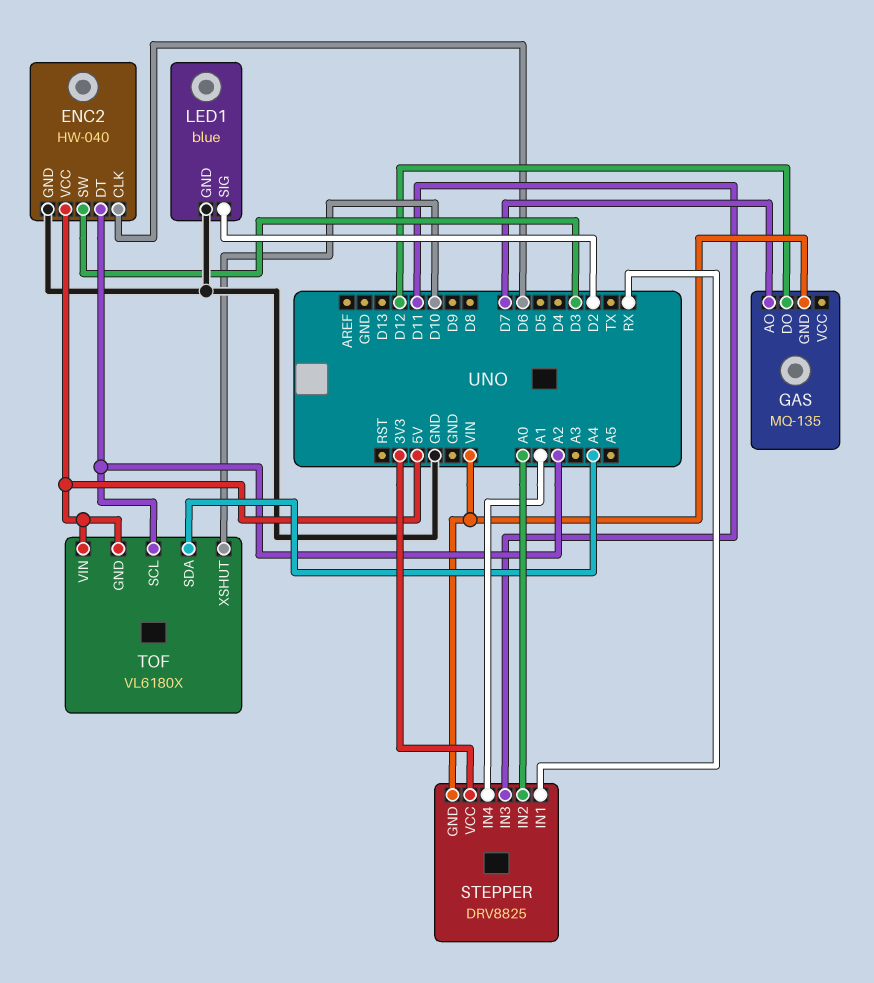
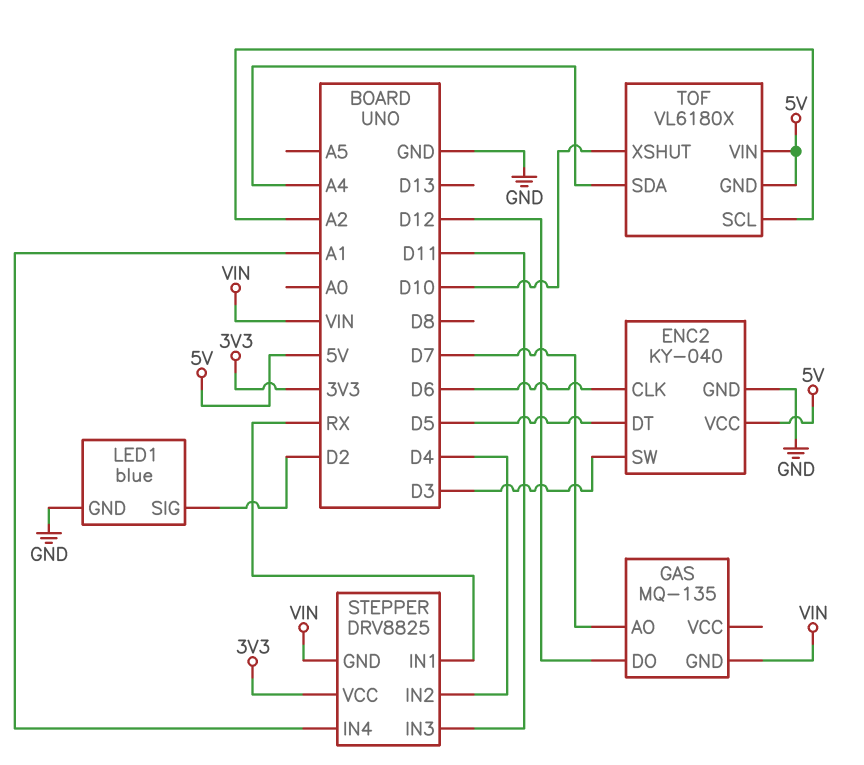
ENC2: HW-040 -> KY-040
ENC2 pin DT: A2 -> D5
STEPPER pin IN2: A0 -> D4

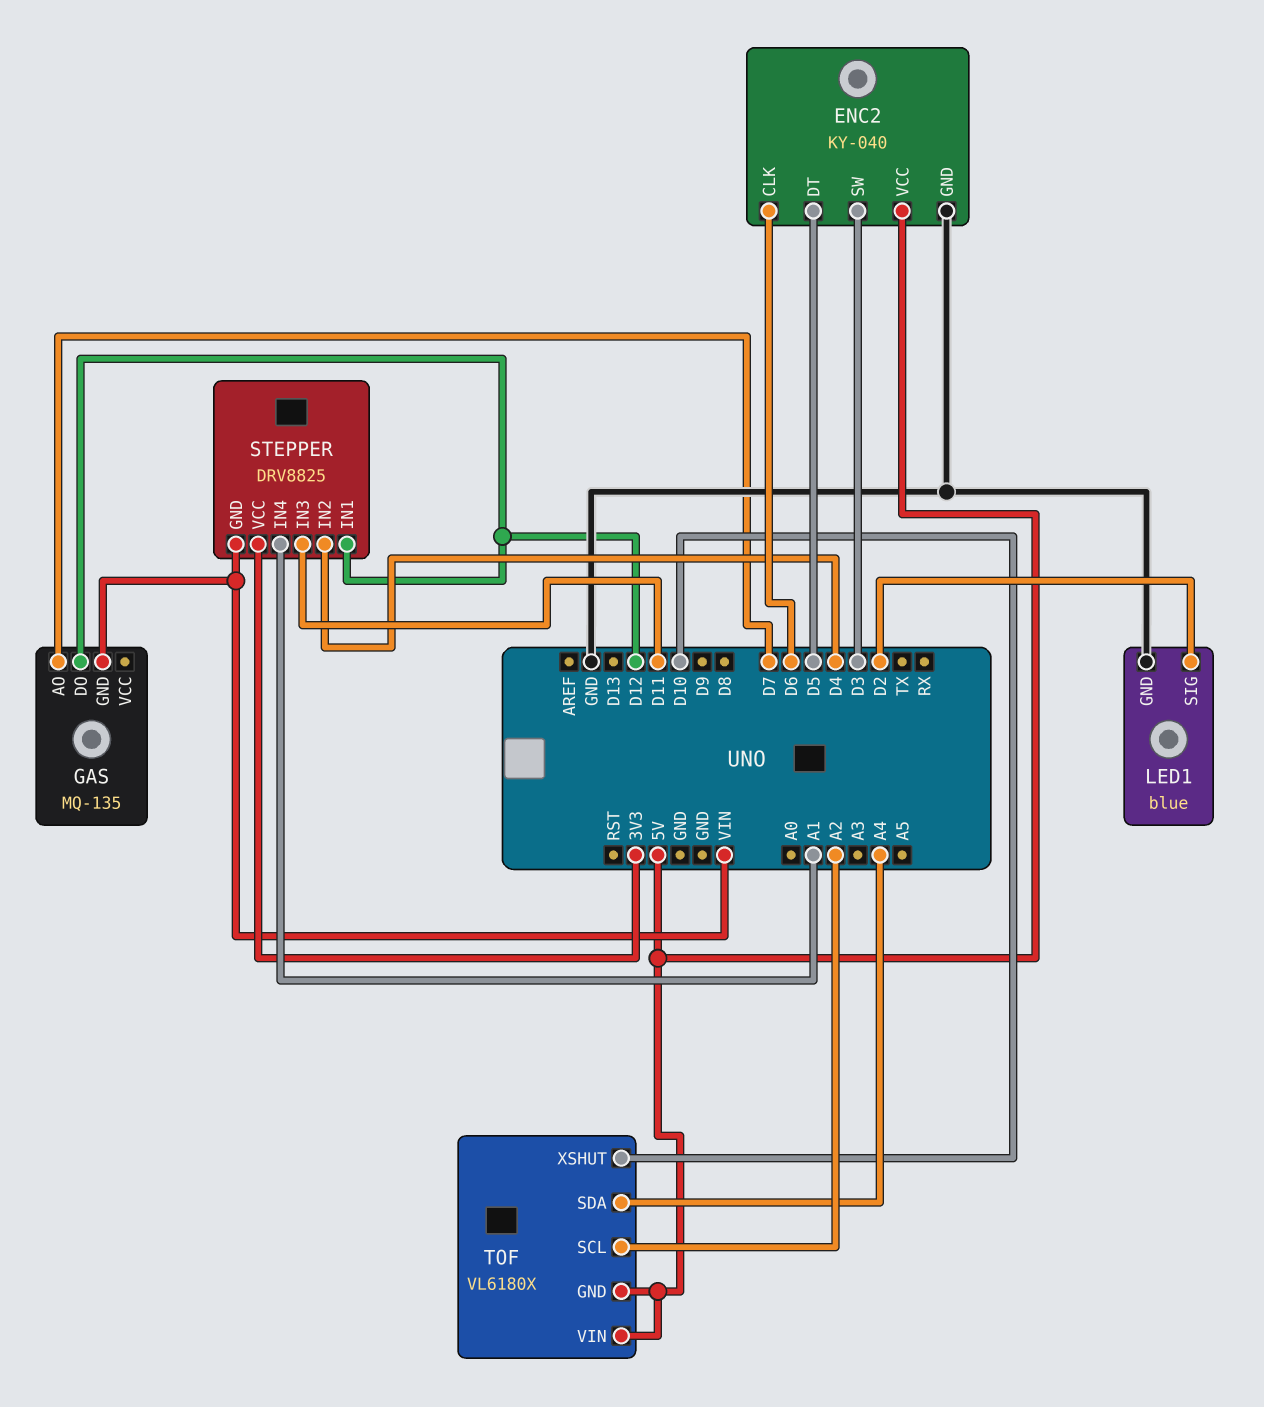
STEPPER pin IN1: RX -> D12

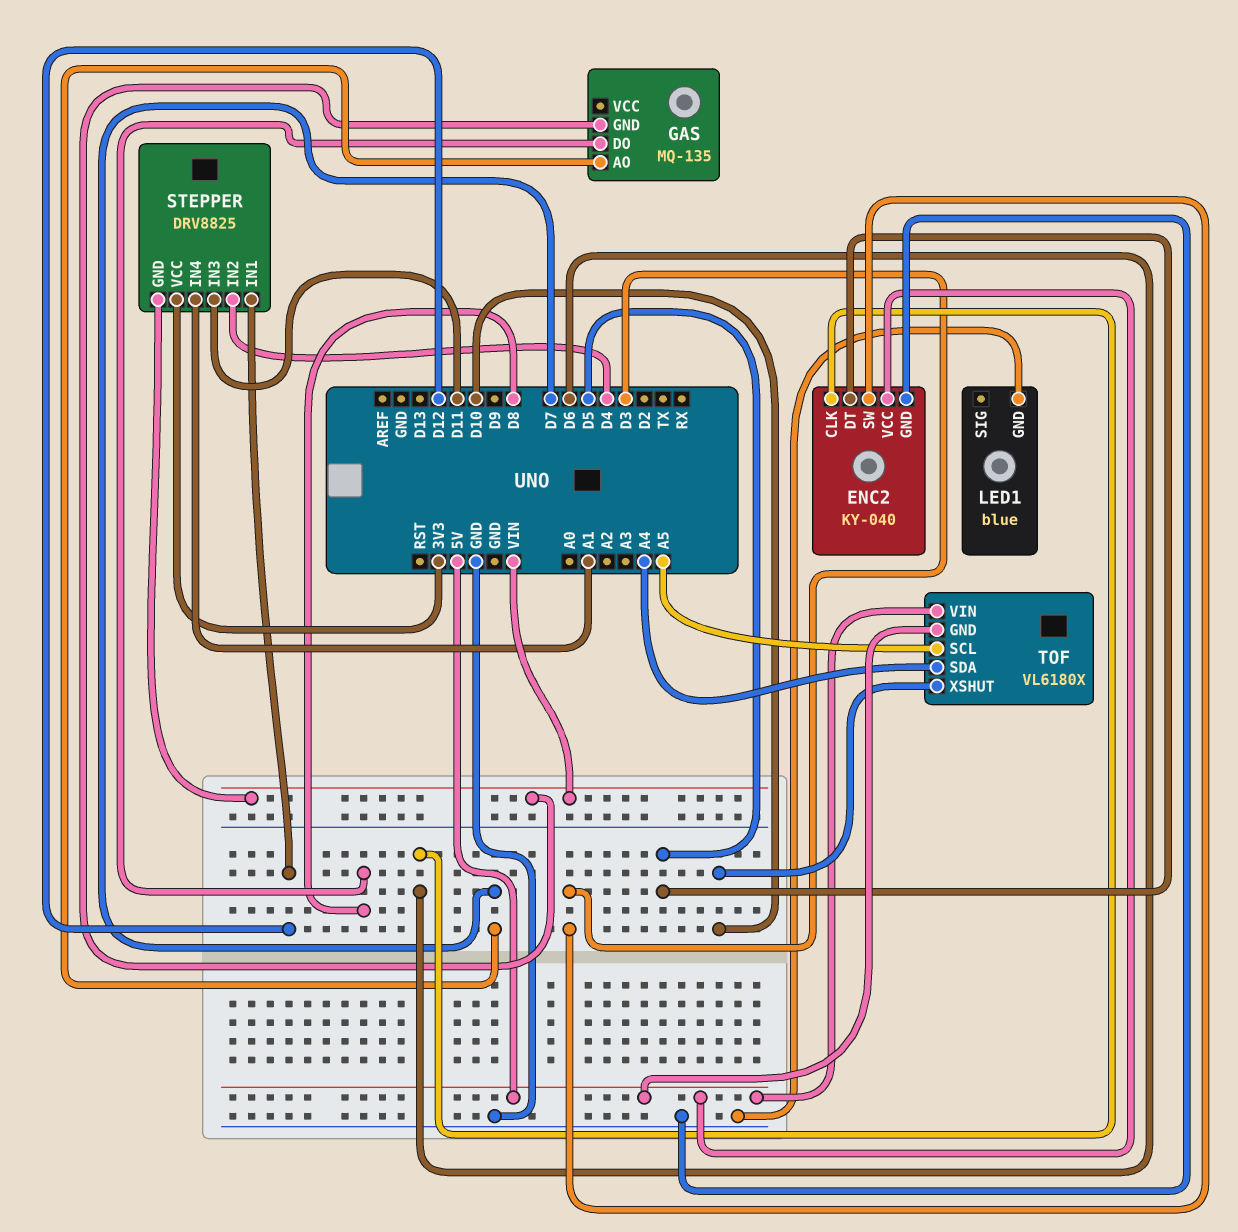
GAS pin DO: D12 -> D8
LED1 pin SIG: D2 -> none
TOF pin SCL: A2 -> A5

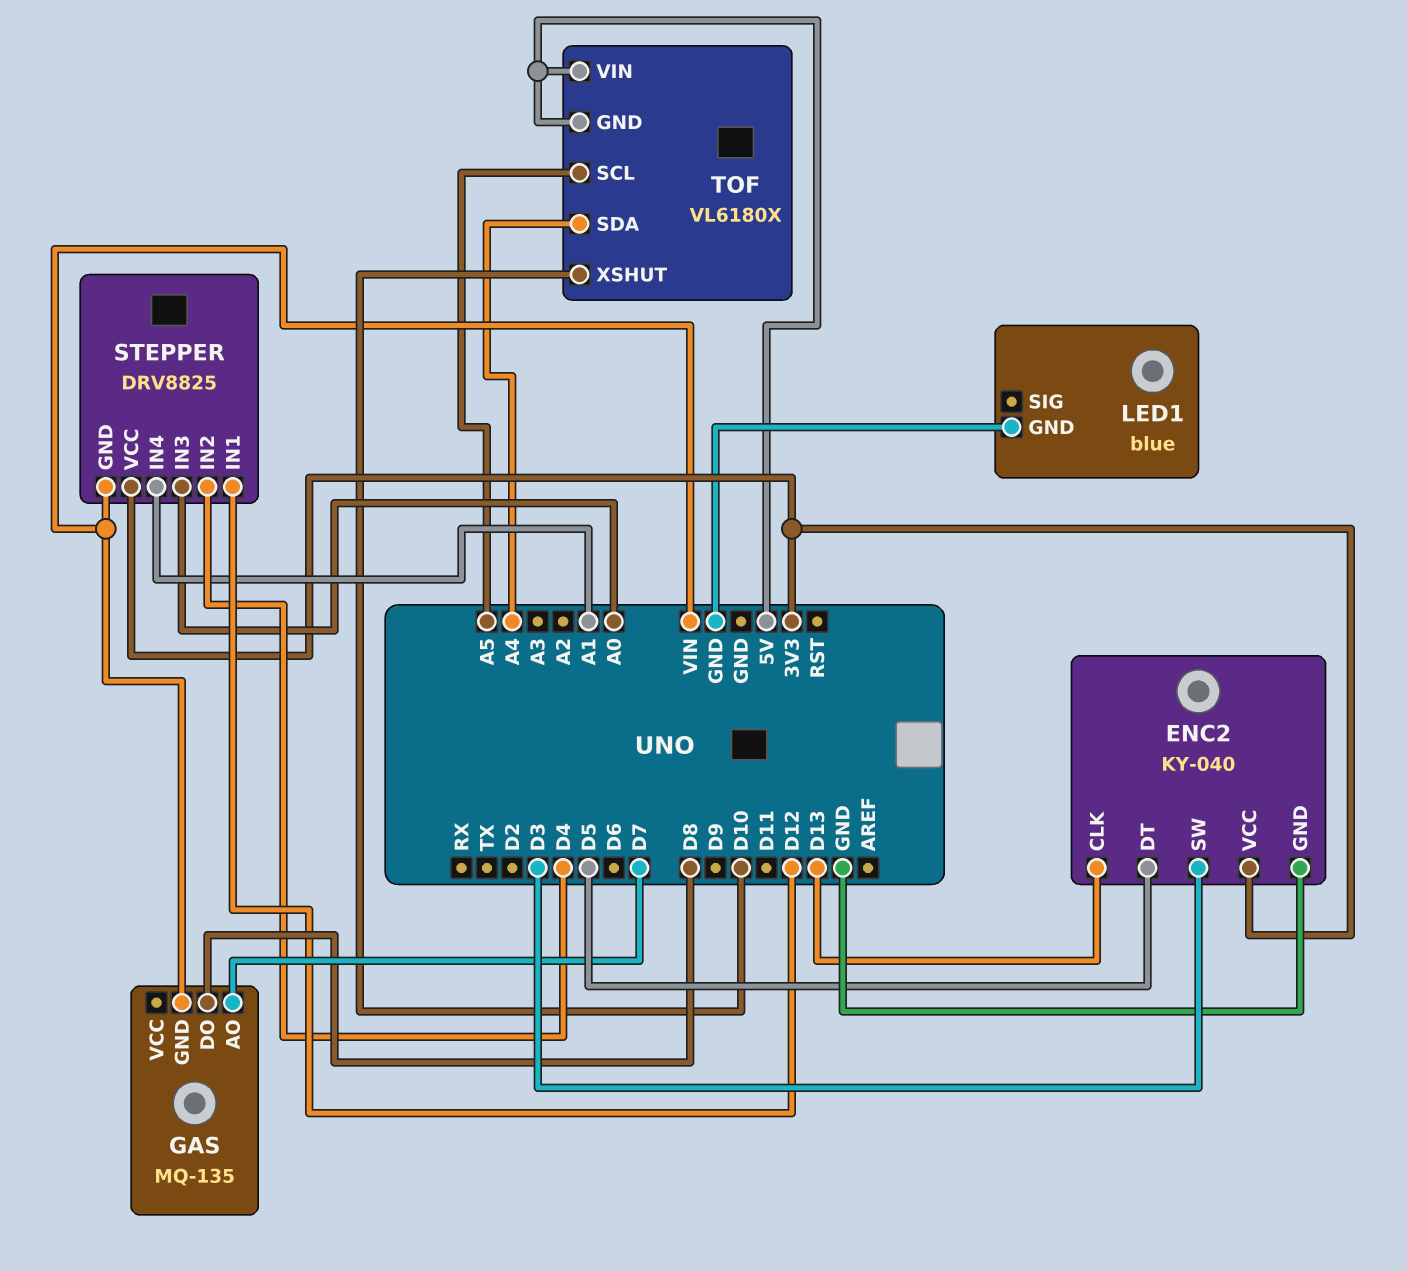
ENC2 pin CLK: D6 -> D13
ENC2 pin VCC: 5V -> 3V3
STEPPER pin IN3: D11 -> A0

